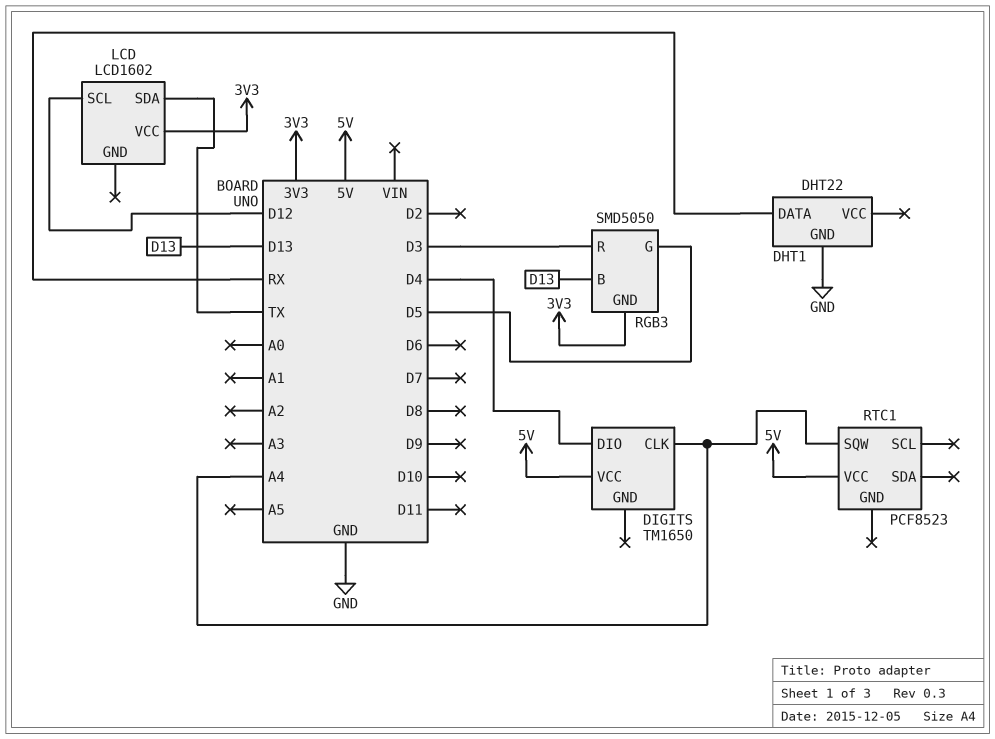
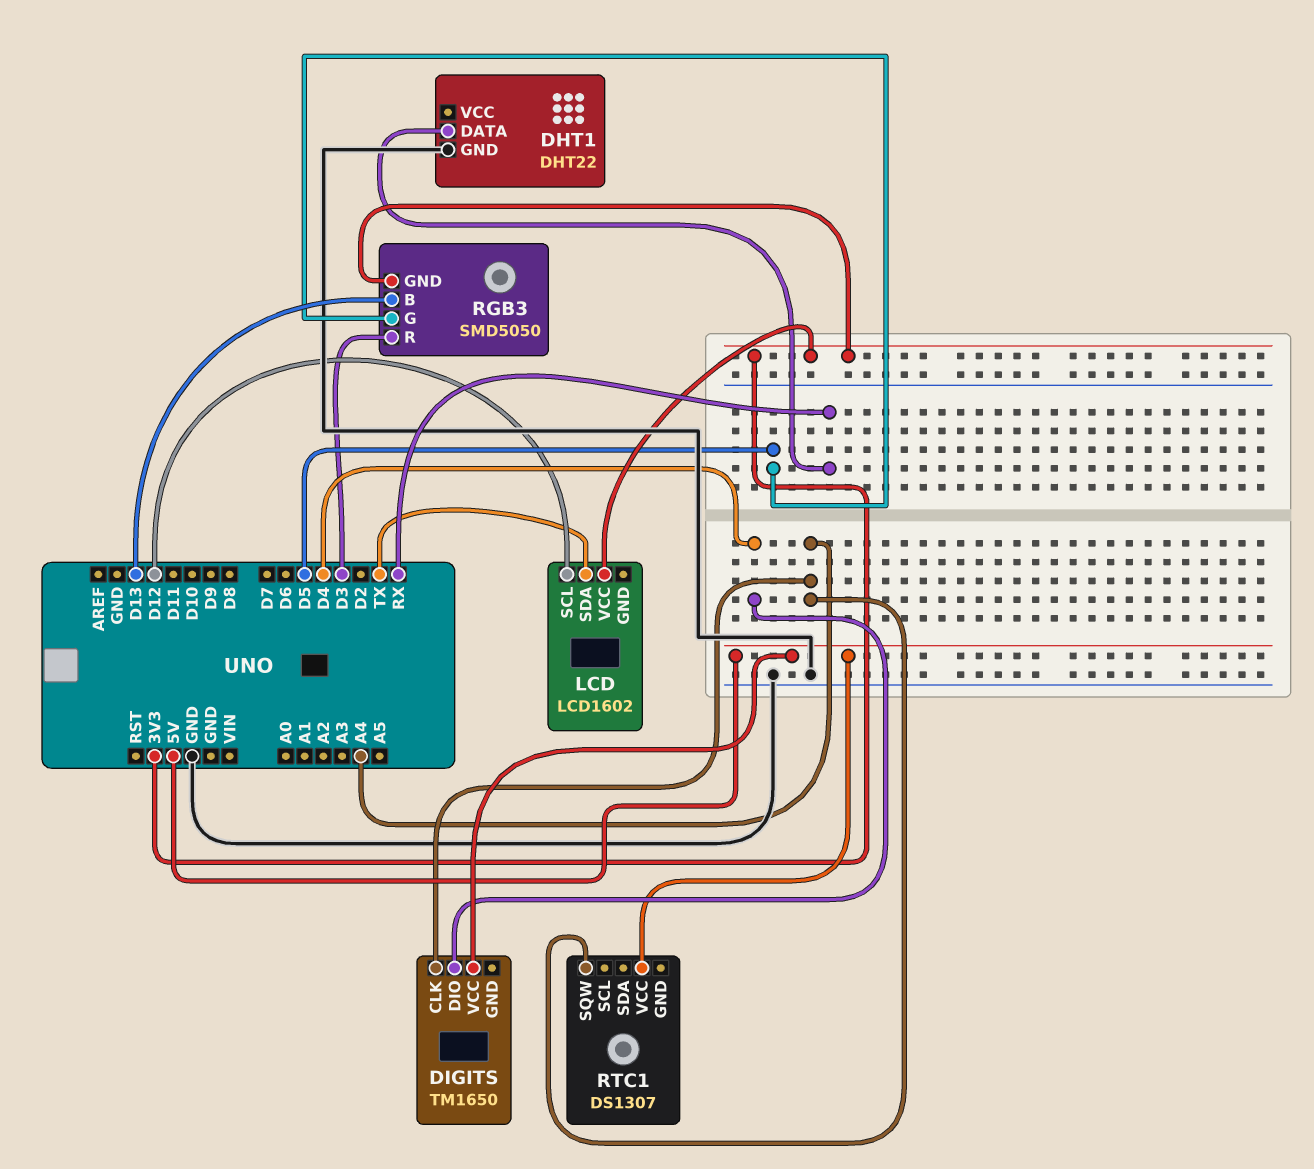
RTC1: PCF8523 -> DS1307

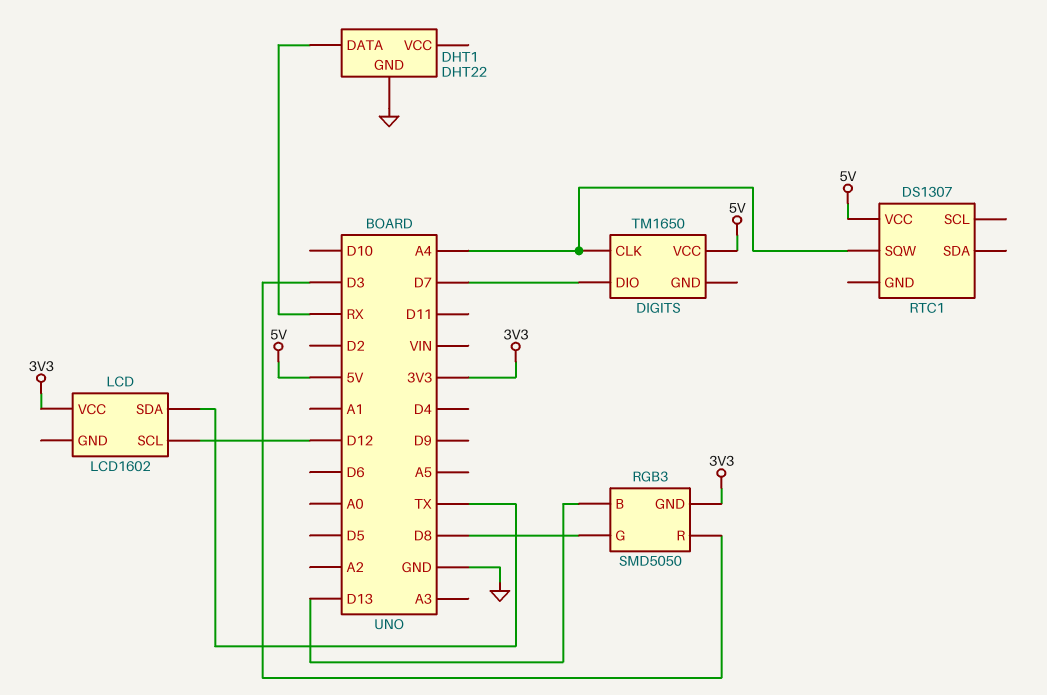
DIGITS pin DIO: D4 -> D7
RGB3 pin G: D5 -> D8

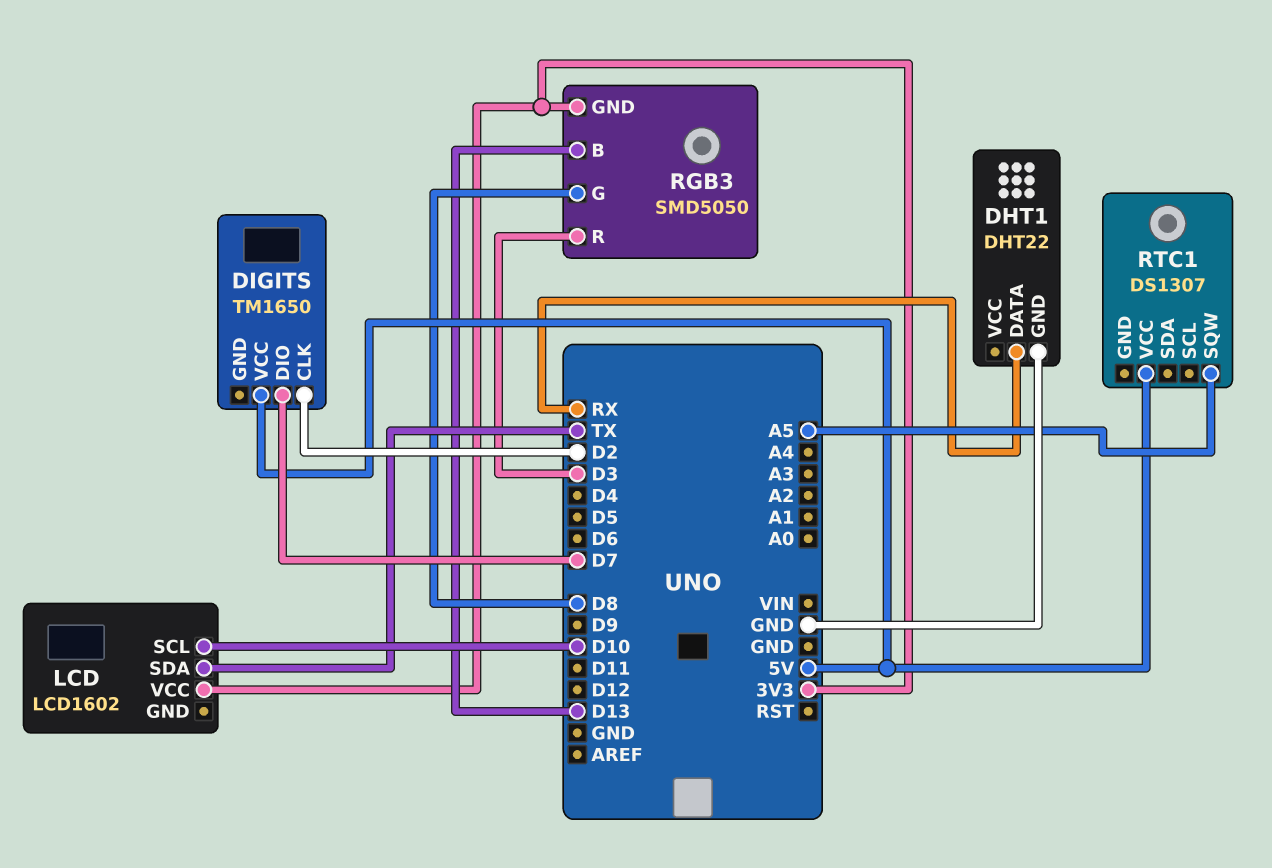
DIGITS pin CLK: A4 -> D2
LCD pin SCL: D12 -> D10
RTC1 pin SQW: A4 -> A5

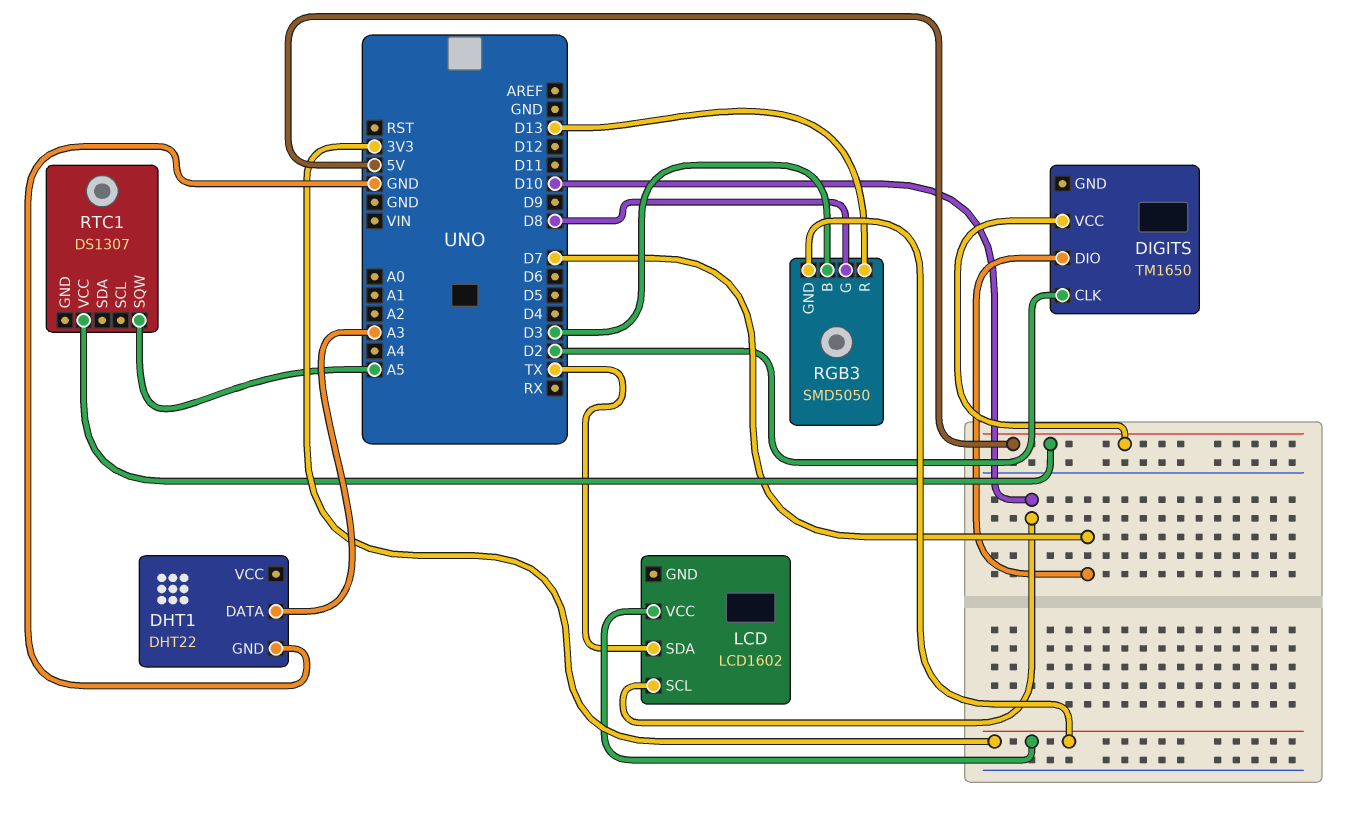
DHT1 pin DATA: RX -> A3
RGB3 pin B: D13 -> D3
RGB3 pin R: D3 -> D13

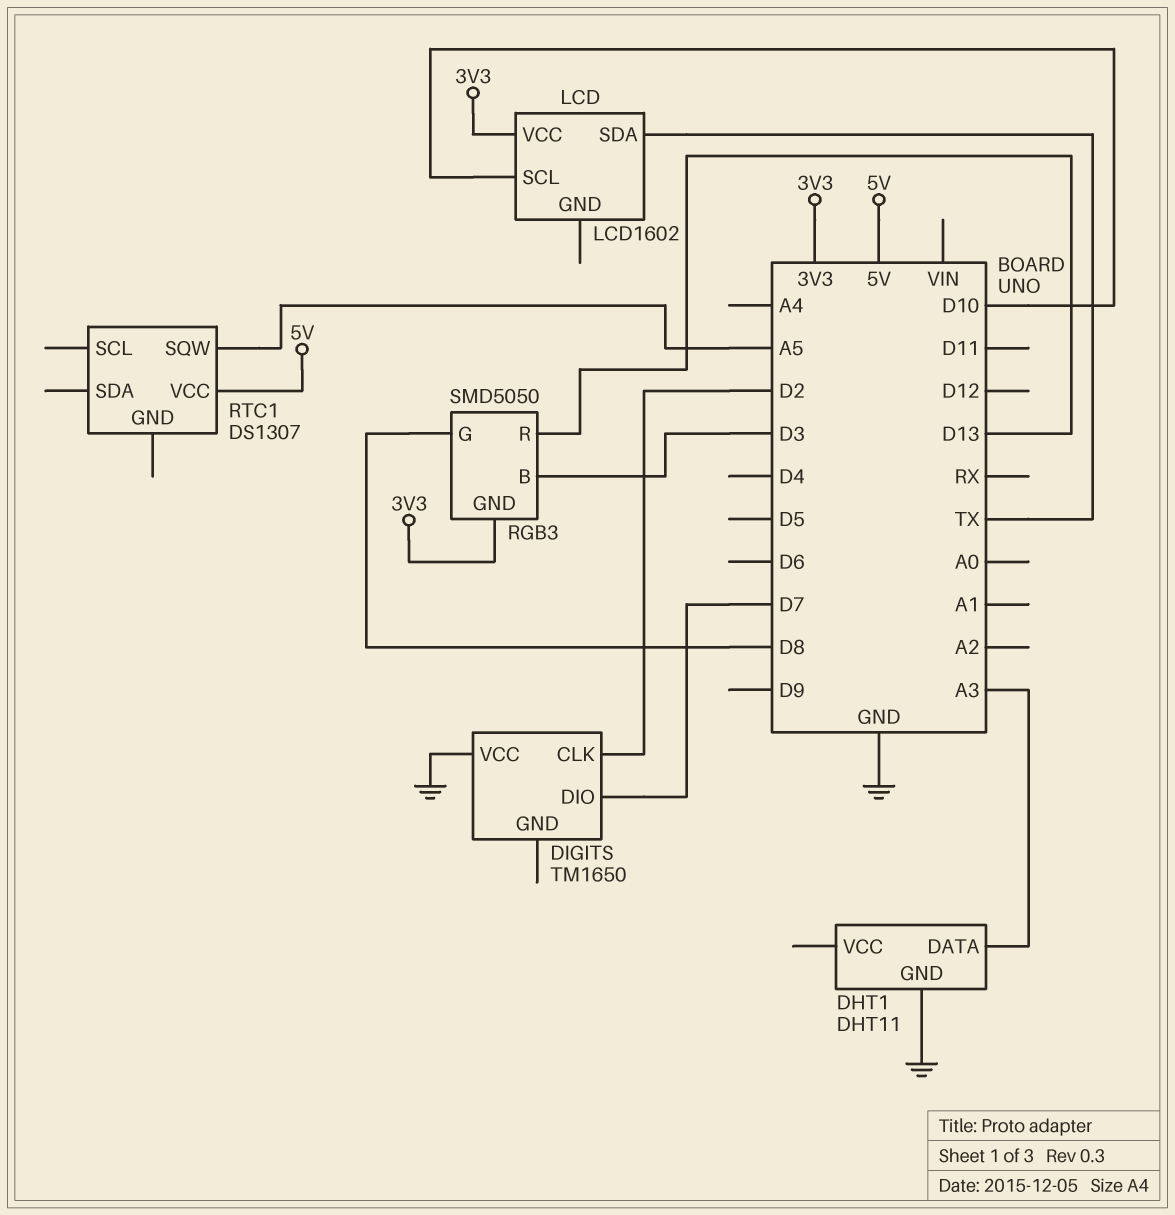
DHT1: DHT22 -> DHT11
DIGITS pin VCC: 5V -> GND

